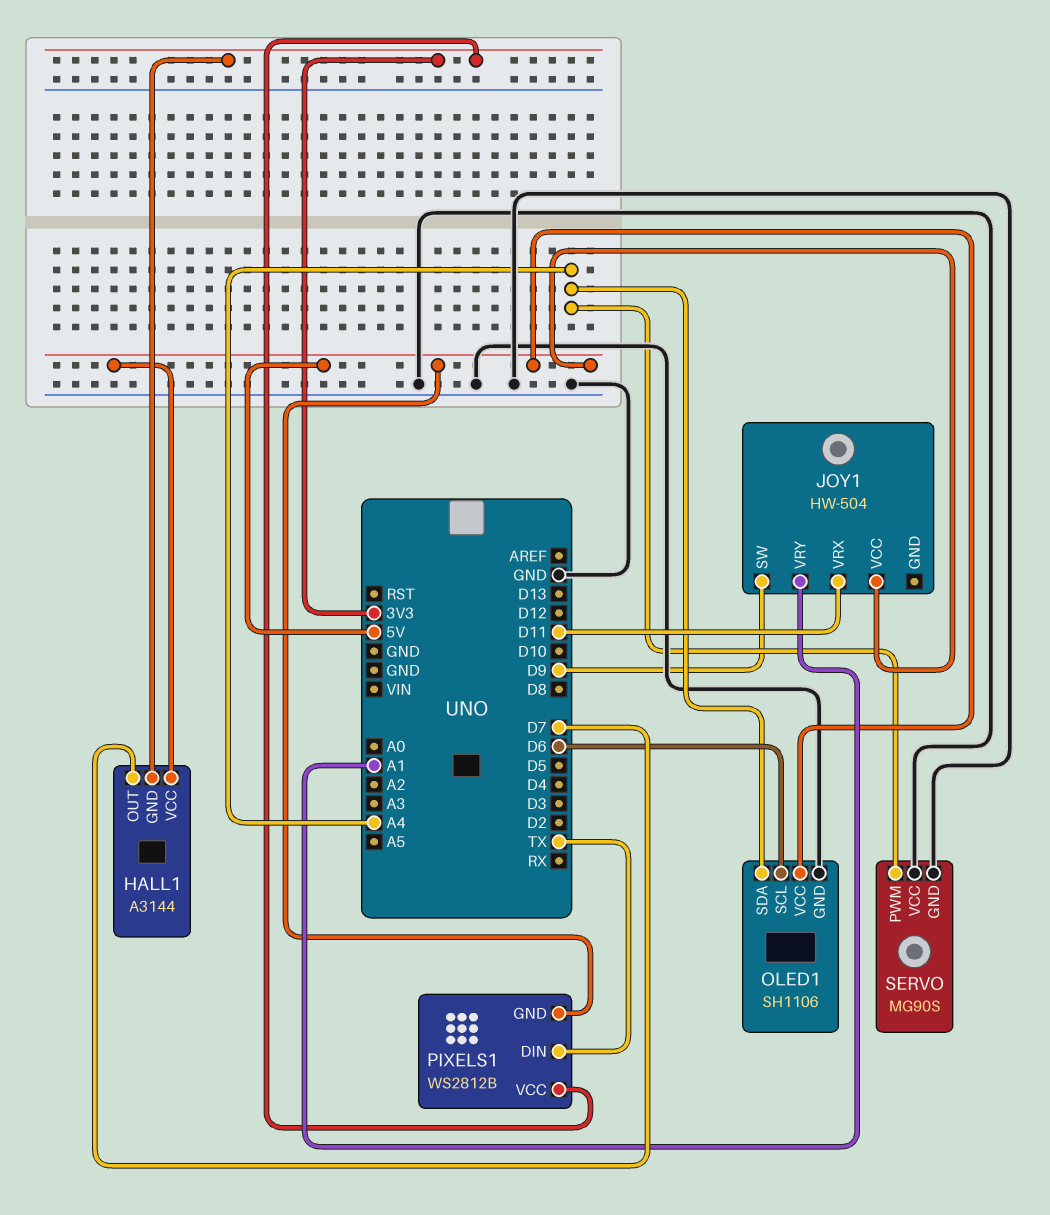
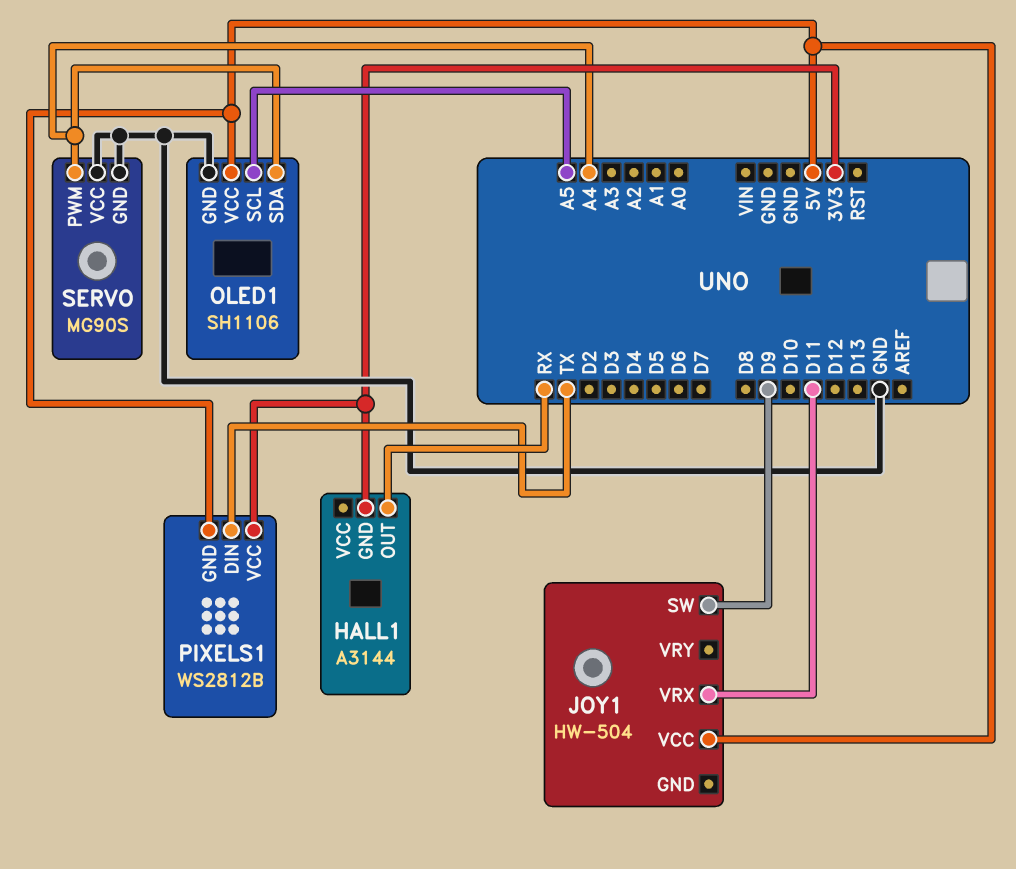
HALL1 pin OUT: D7 -> RX
HALL1 pin VCC: 5V -> none
JOY1 pin VRY: A1 -> none
OLED1 pin SCL: D6 -> A5

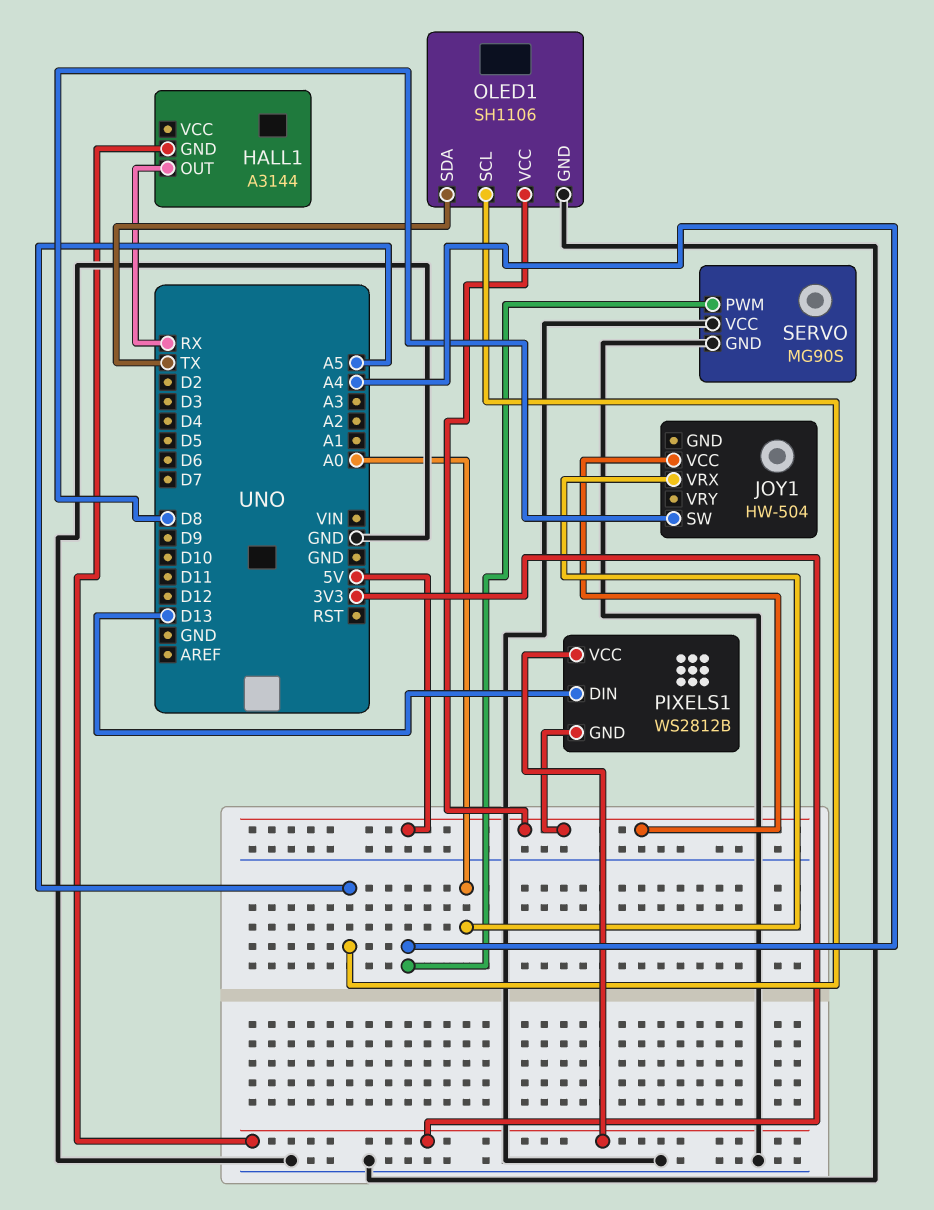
JOY1 pin SW: D9 -> D8
JOY1 pin VRX: D11 -> A0
OLED1 pin SDA: A4 -> TX
PIXELS1 pin DIN: TX -> D13

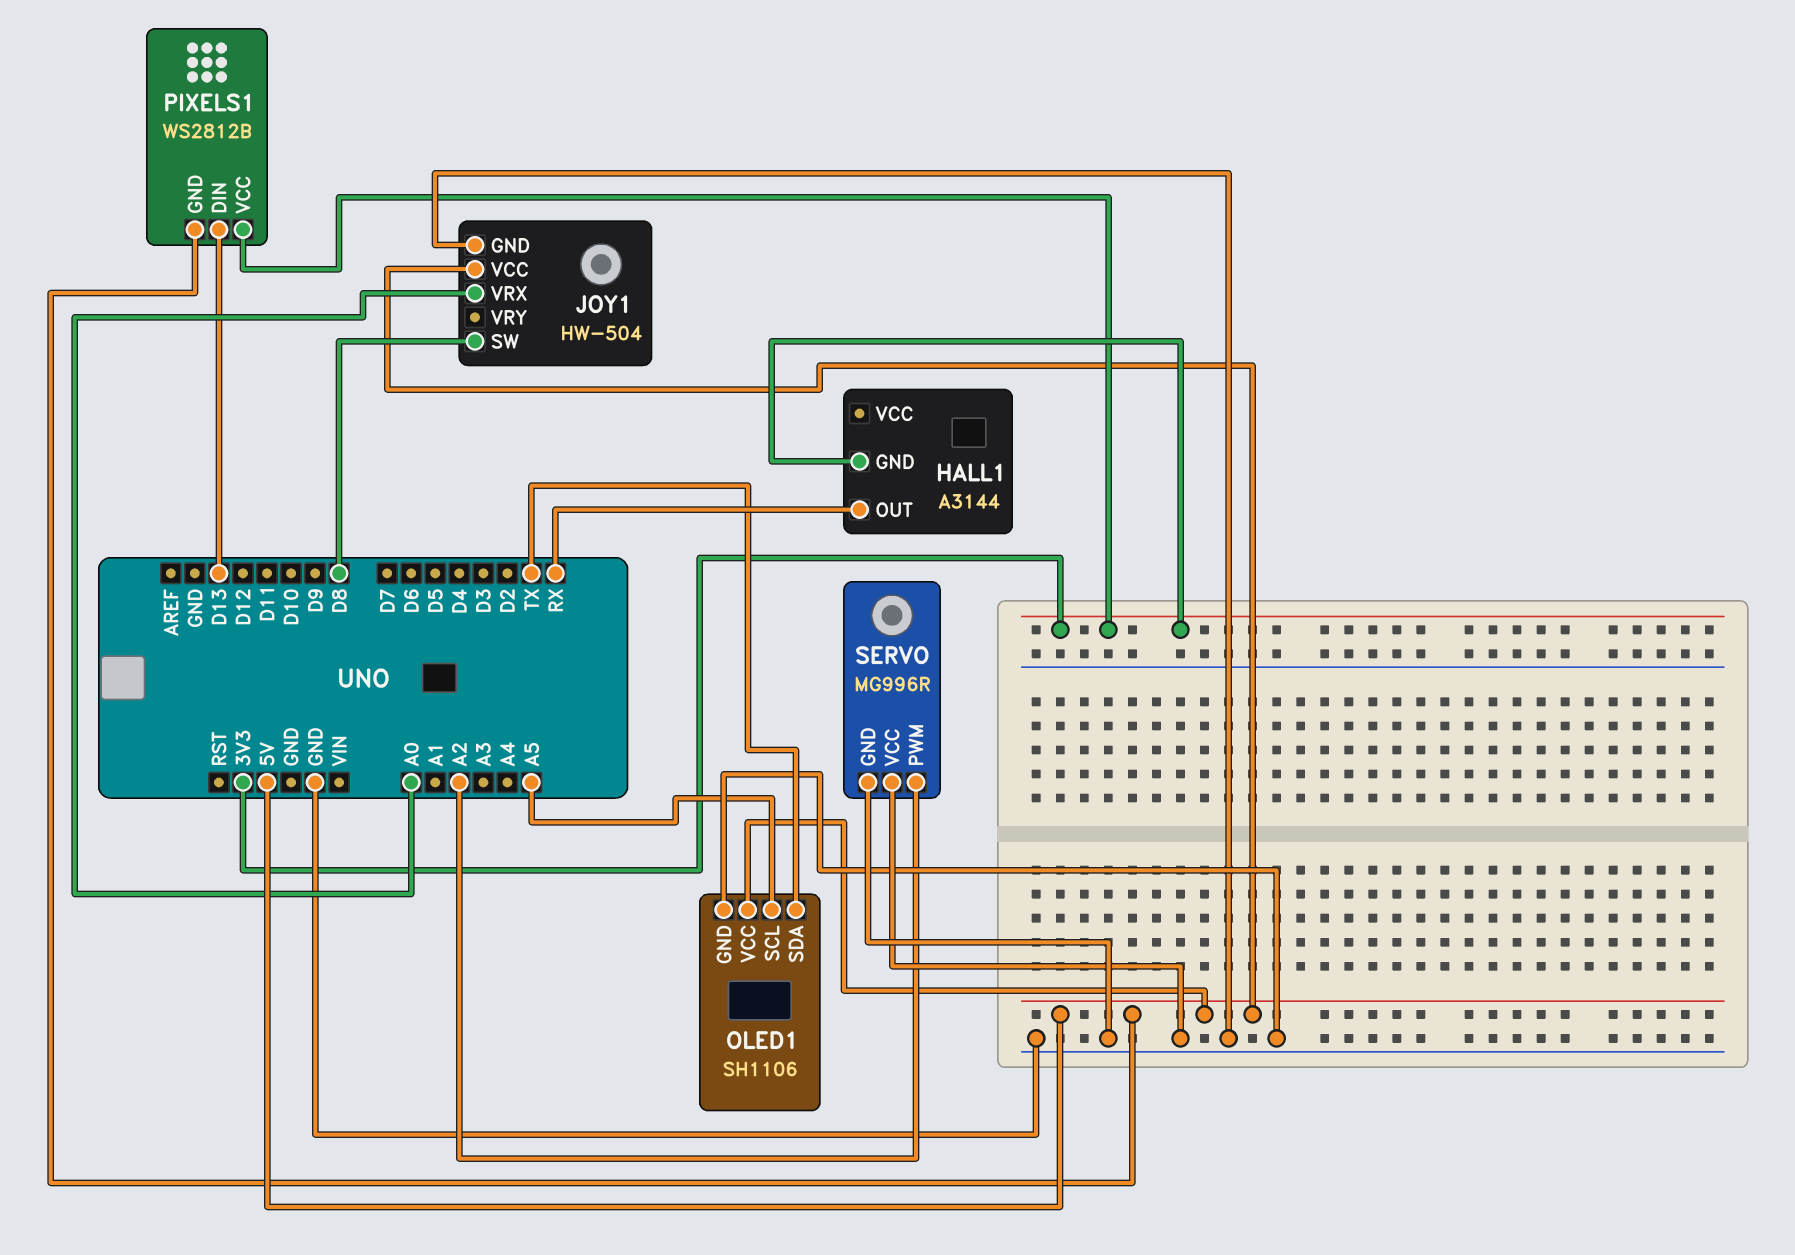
JOY1 pin GND: none -> GND
SERVO: MG90S -> MG996R
SERVO pin PWM: A4 -> A2

